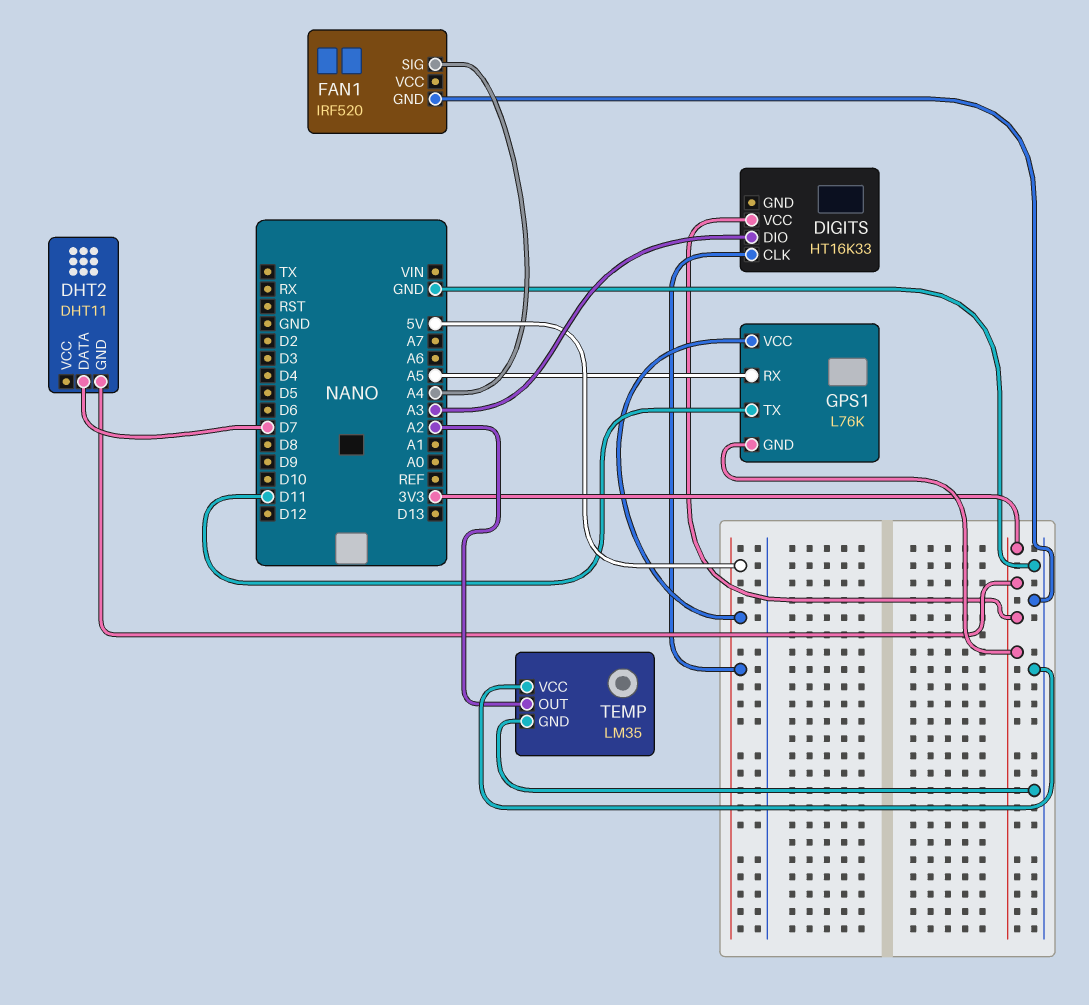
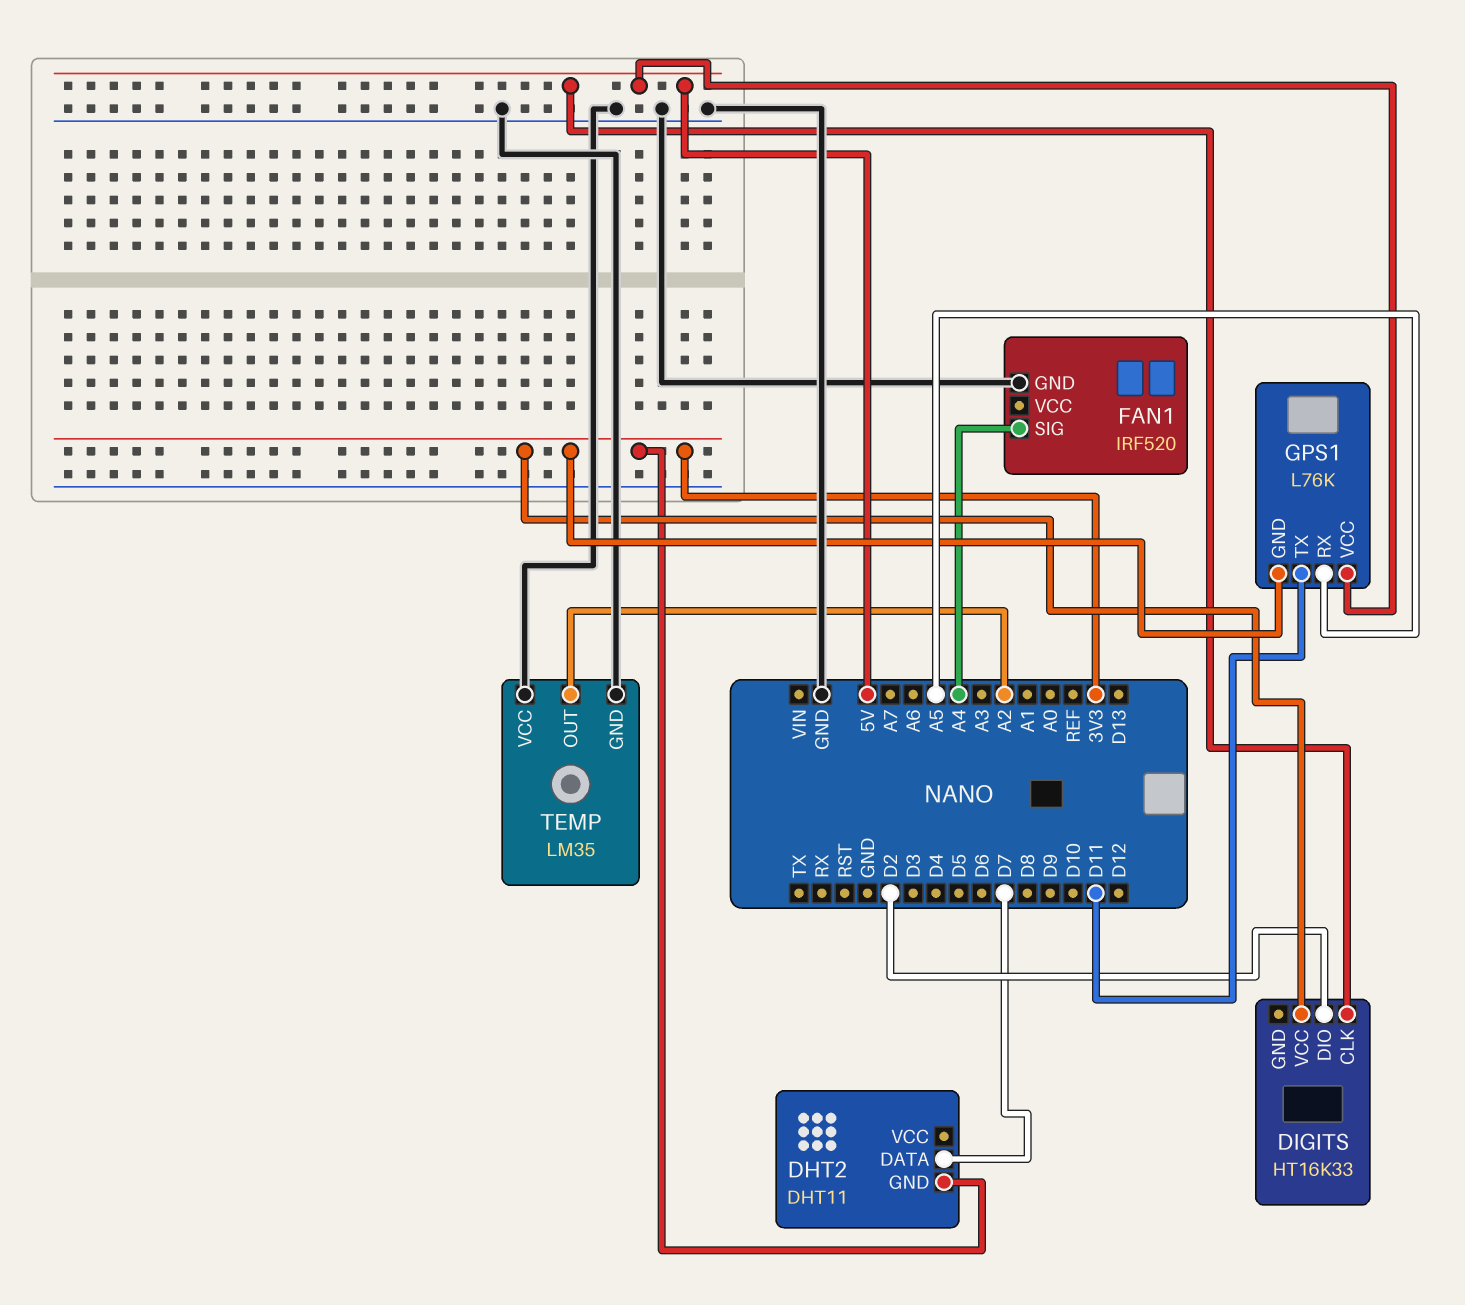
DIGITS pin DIO: A3 -> D2

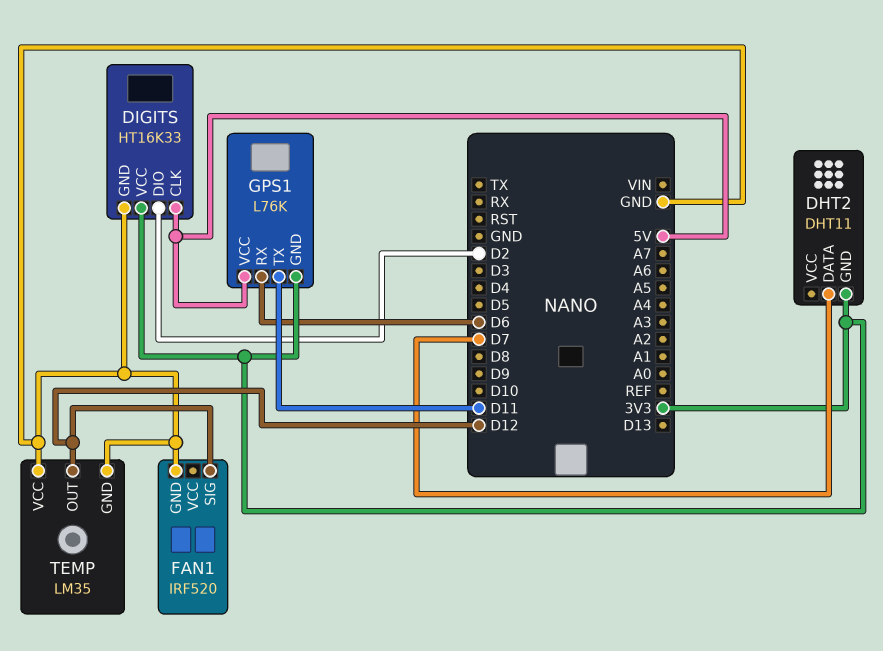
DIGITS pin GND: none -> GND
FAN1 pin SIG: A4 -> D12
GPS1 pin RX: A5 -> D6
TEMP pin OUT: A2 -> D12

